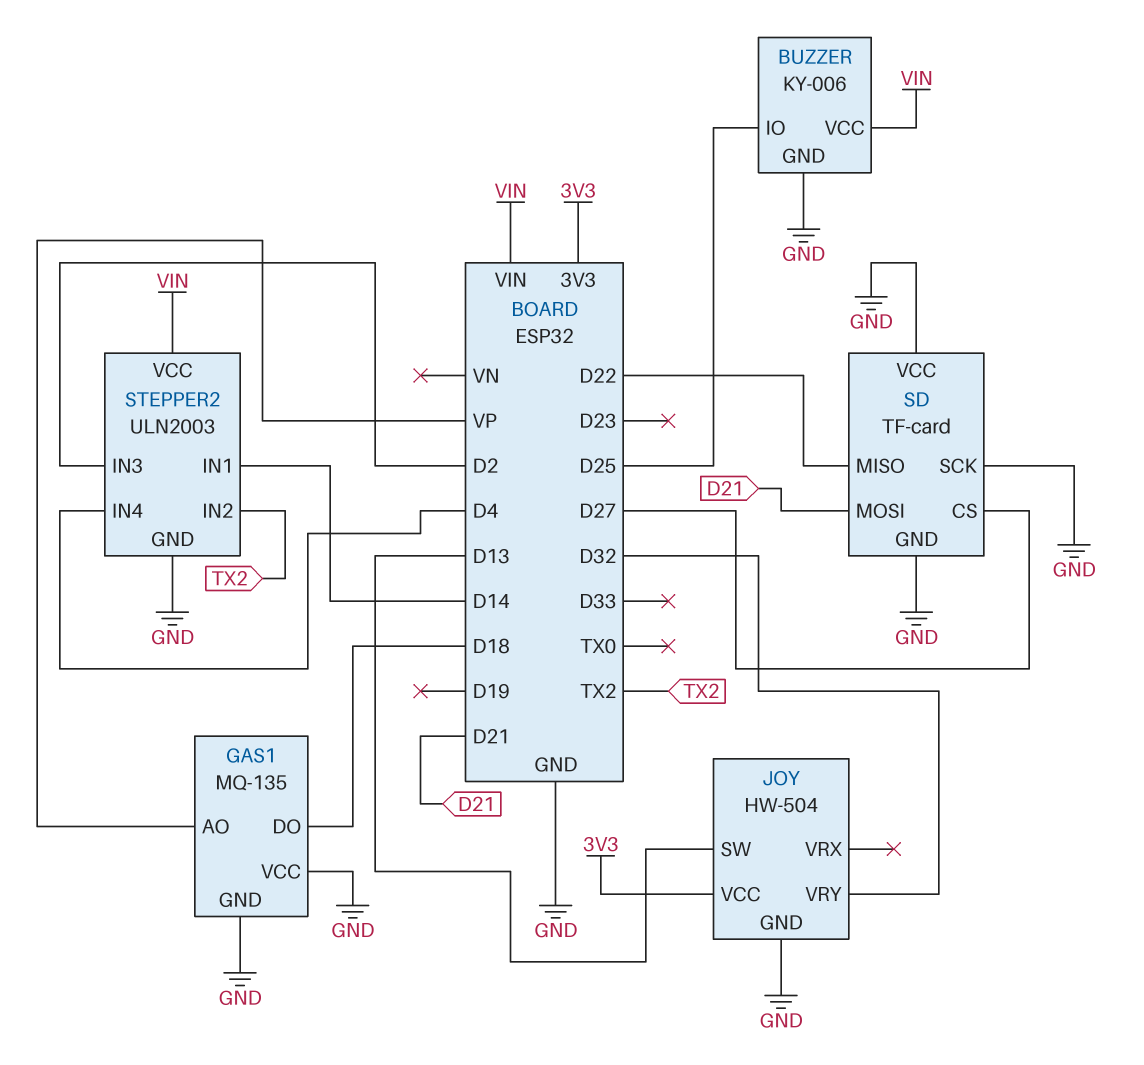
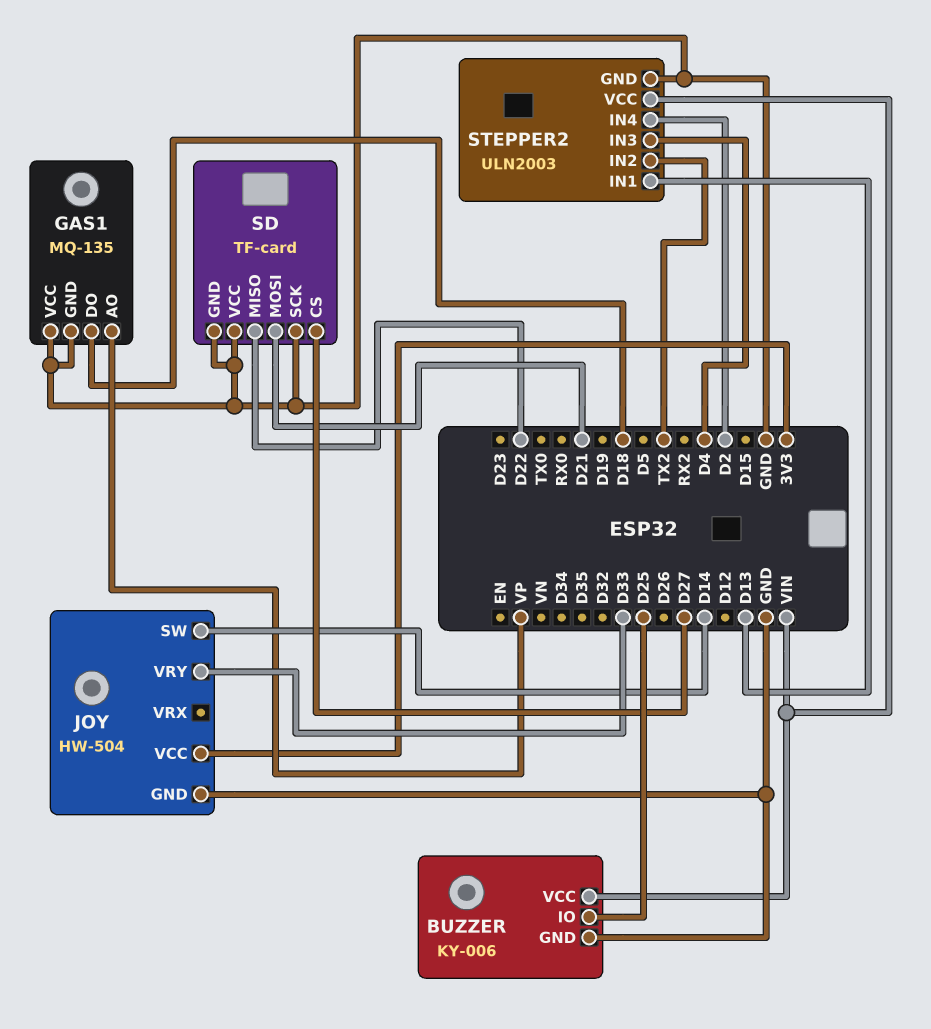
JOY pin SW: D13 -> D14
JOY pin VRY: D32 -> D33
STEPPER2 pin IN1: D14 -> D13
STEPPER2 pin IN3: D2 -> D4
STEPPER2 pin IN4: D4 -> D2

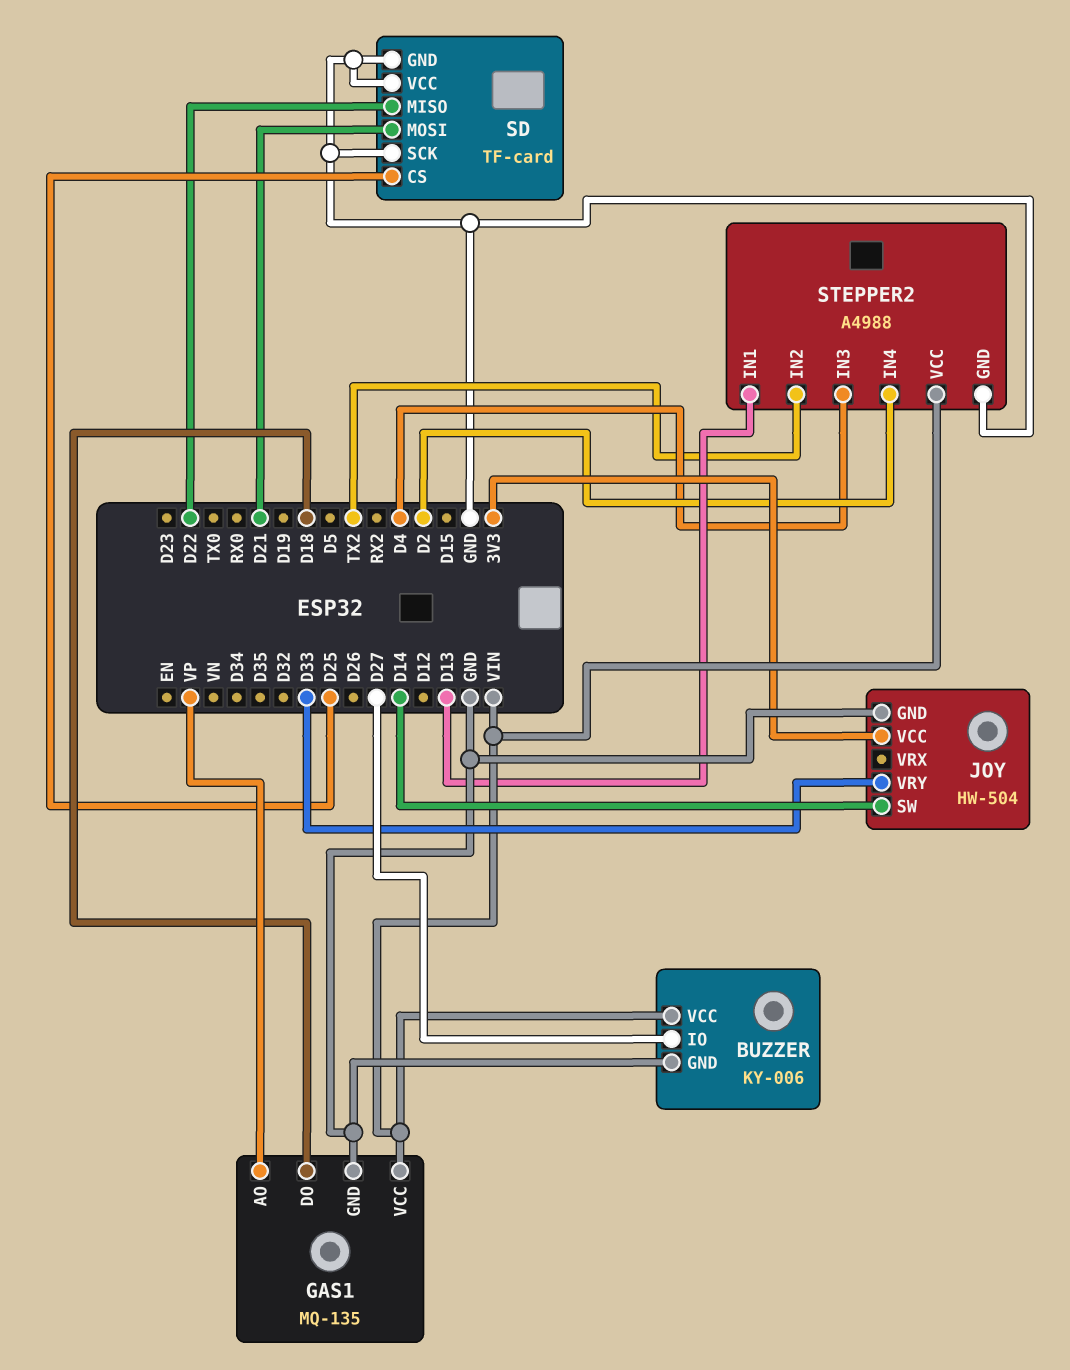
BUZZER pin IO: D25 -> D27
GAS1 pin VCC: GND -> VIN
SD pin CS: D27 -> D25
STEPPER2: ULN2003 -> A4988

